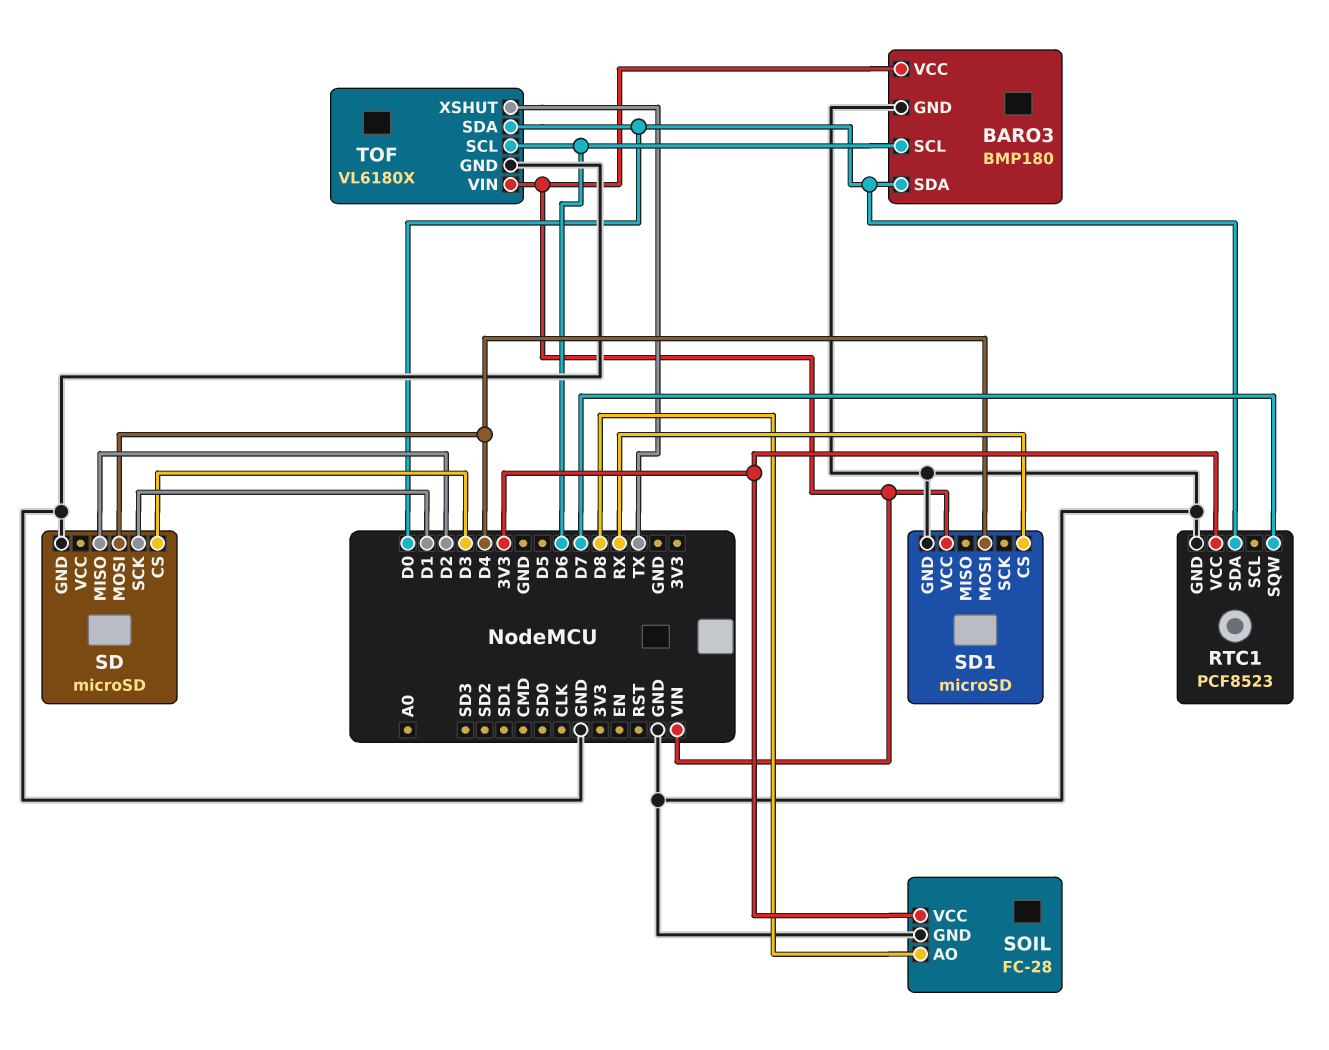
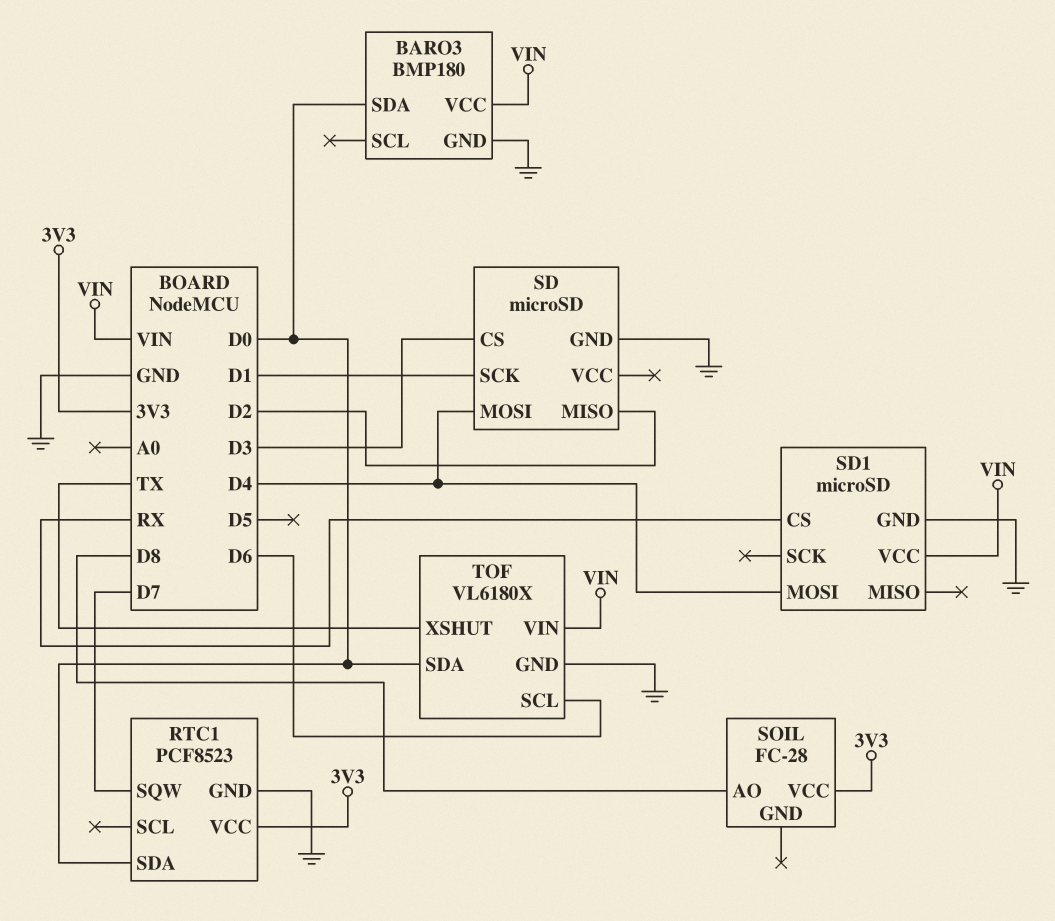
BARO3 pin SCL: D6 -> none
SOIL pin GND: GND -> none

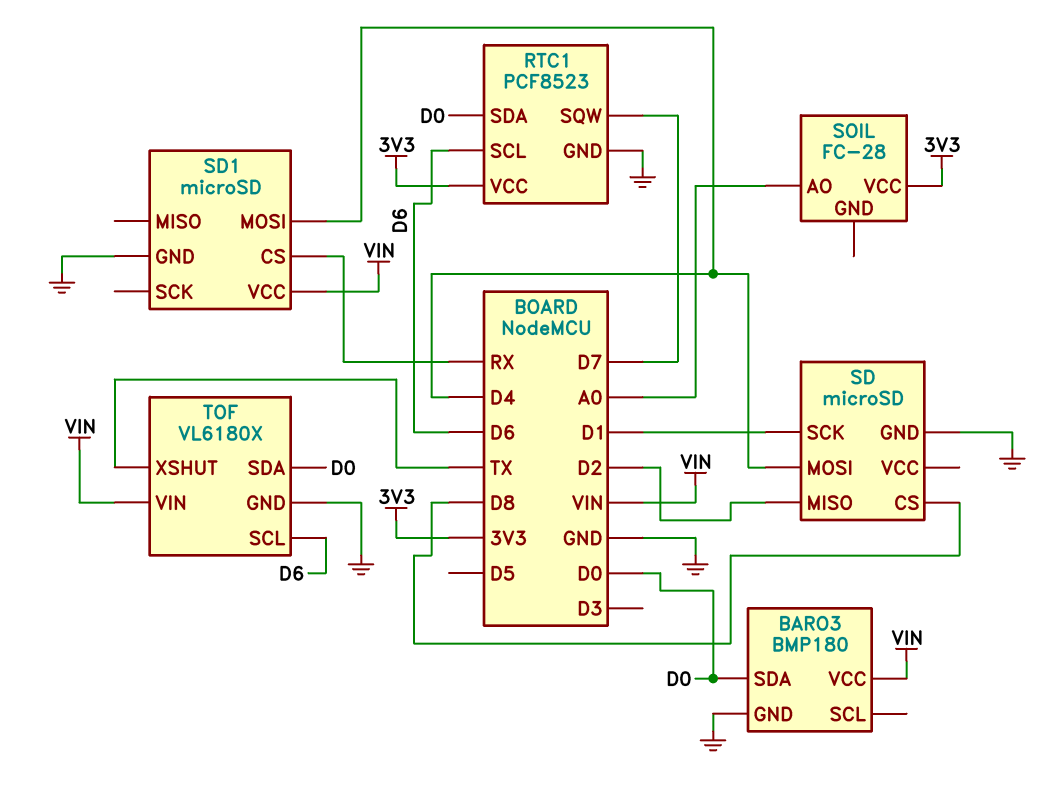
RTC1 pin SCL: none -> D6
SD pin CS: D3 -> D8
SOIL pin AO: D8 -> A0

